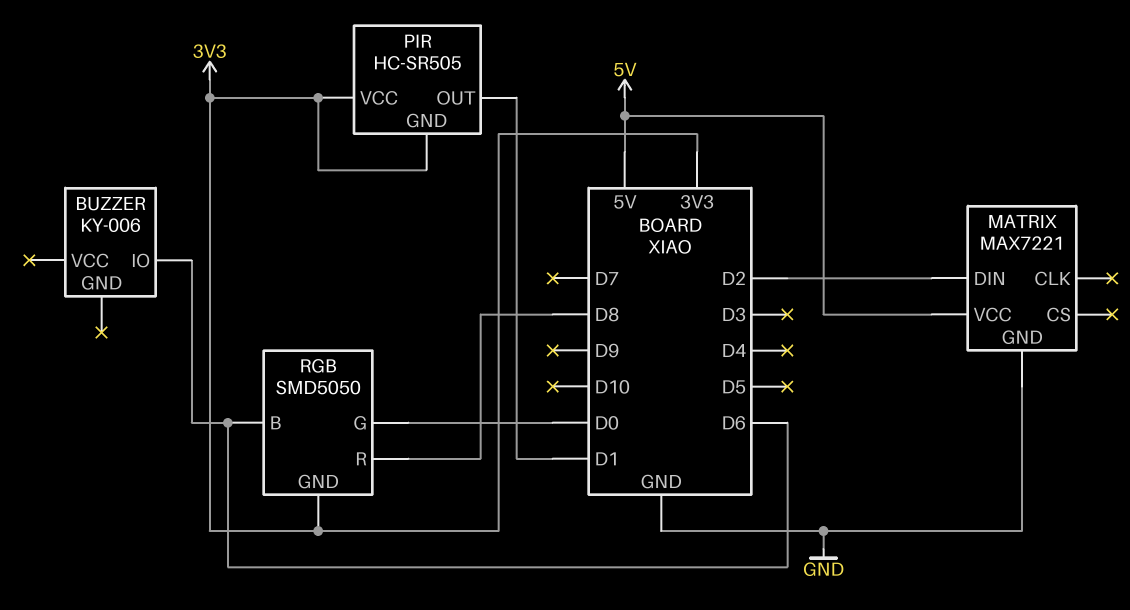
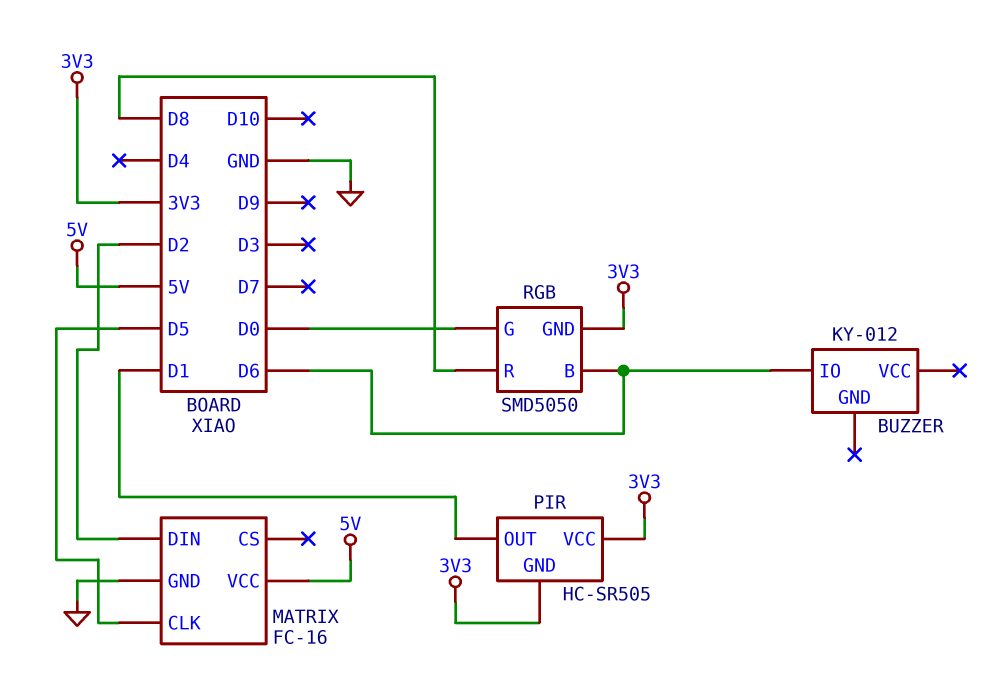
BUZZER: KY-006 -> KY-012
MATRIX: MAX7221 -> FC-16
MATRIX pin CLK: none -> D5

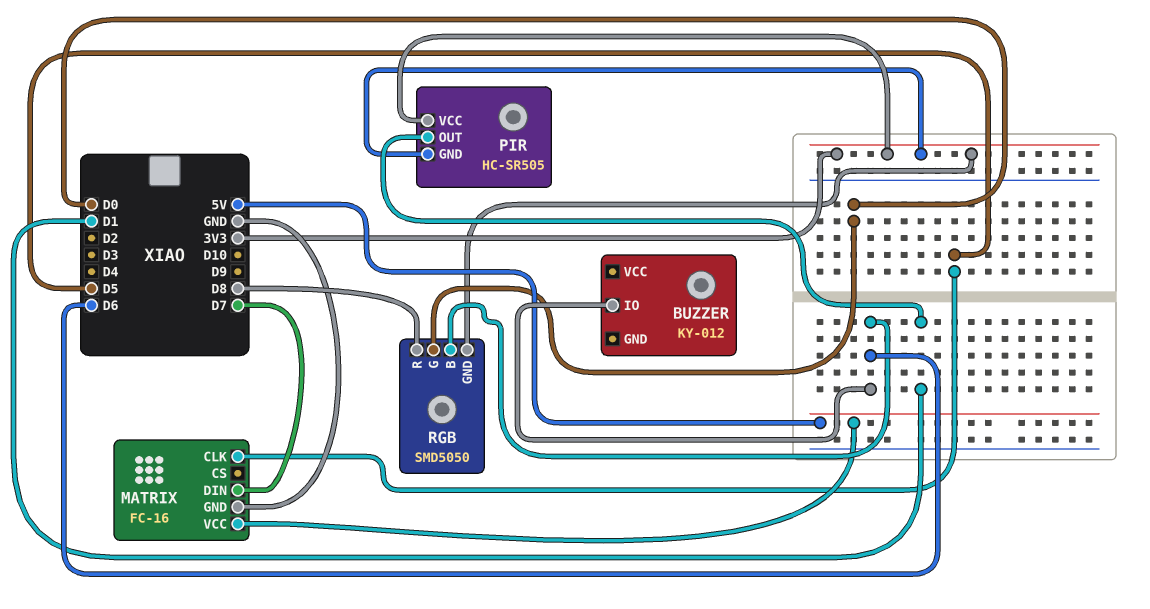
MATRIX pin DIN: D2 -> D7

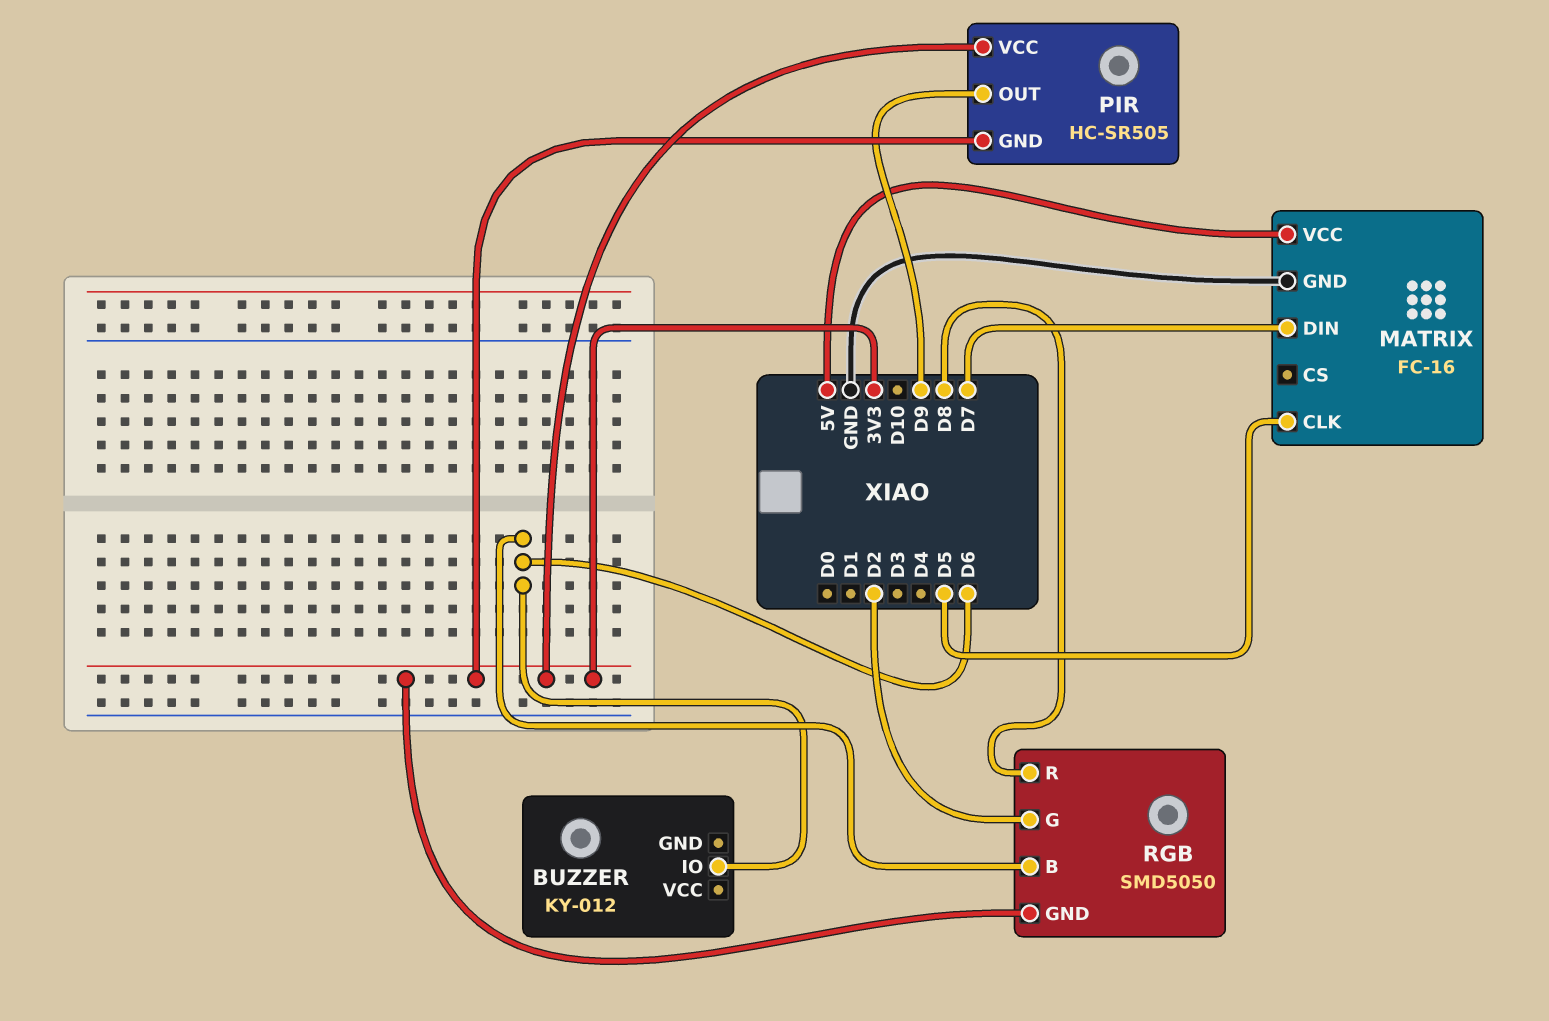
PIR pin OUT: D1 -> D9
RGB pin G: D0 -> D2

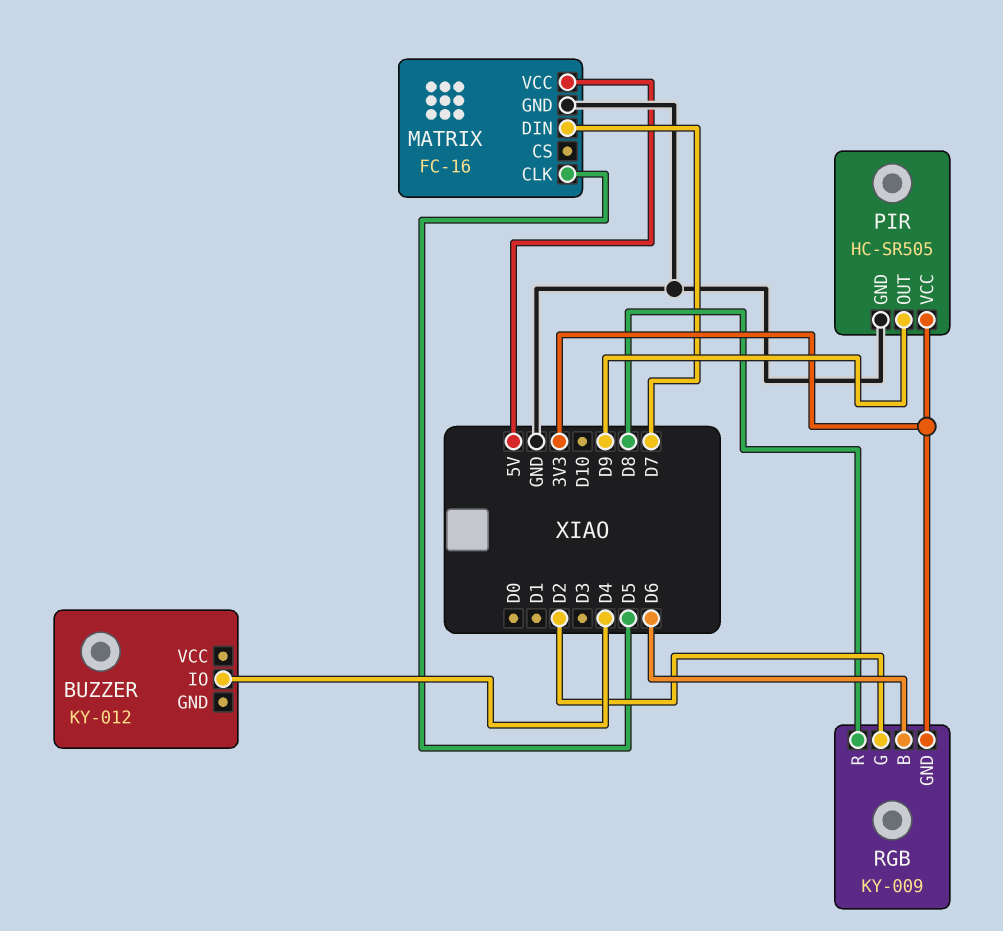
BUZZER pin IO: D6 -> D4
PIR pin GND: 3V3 -> GND
RGB: SMD5050 -> KY-009

